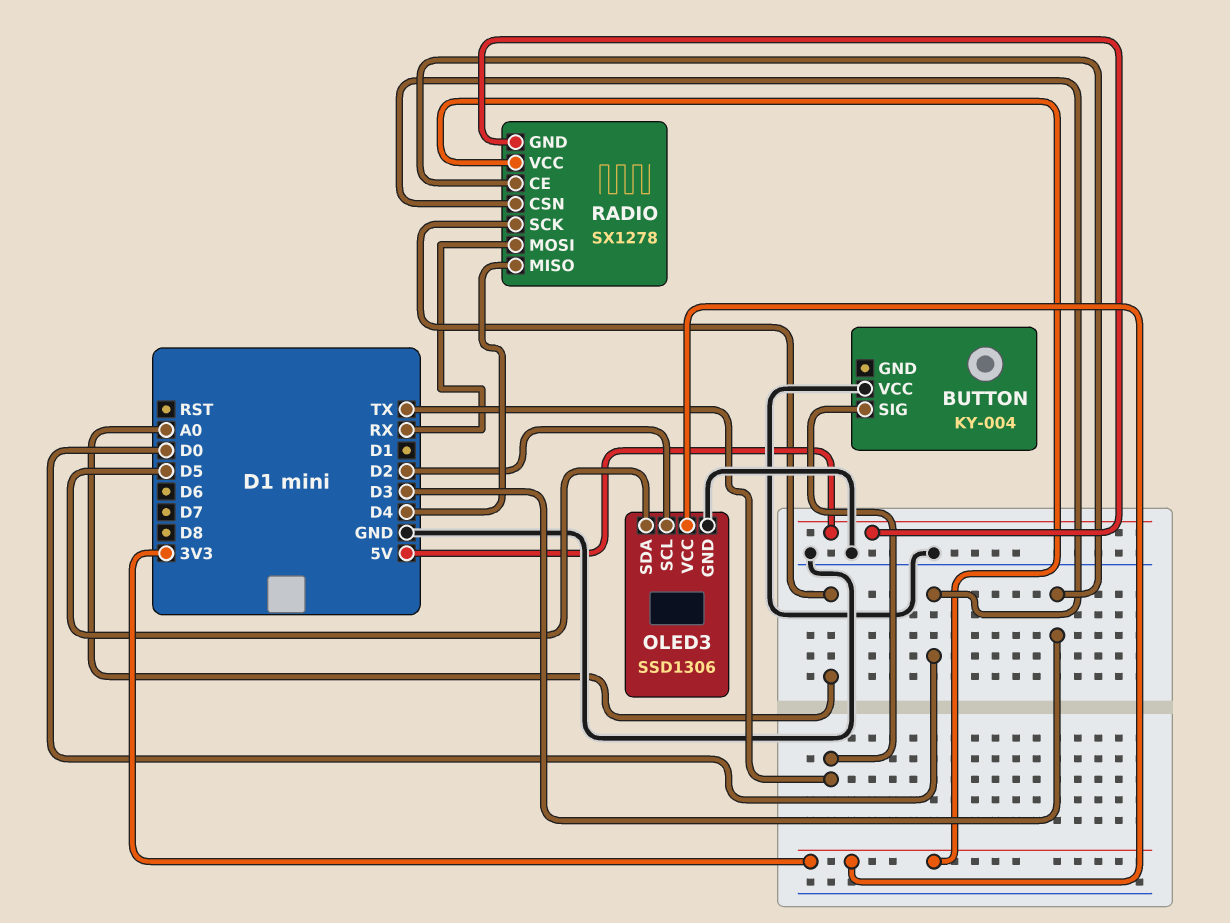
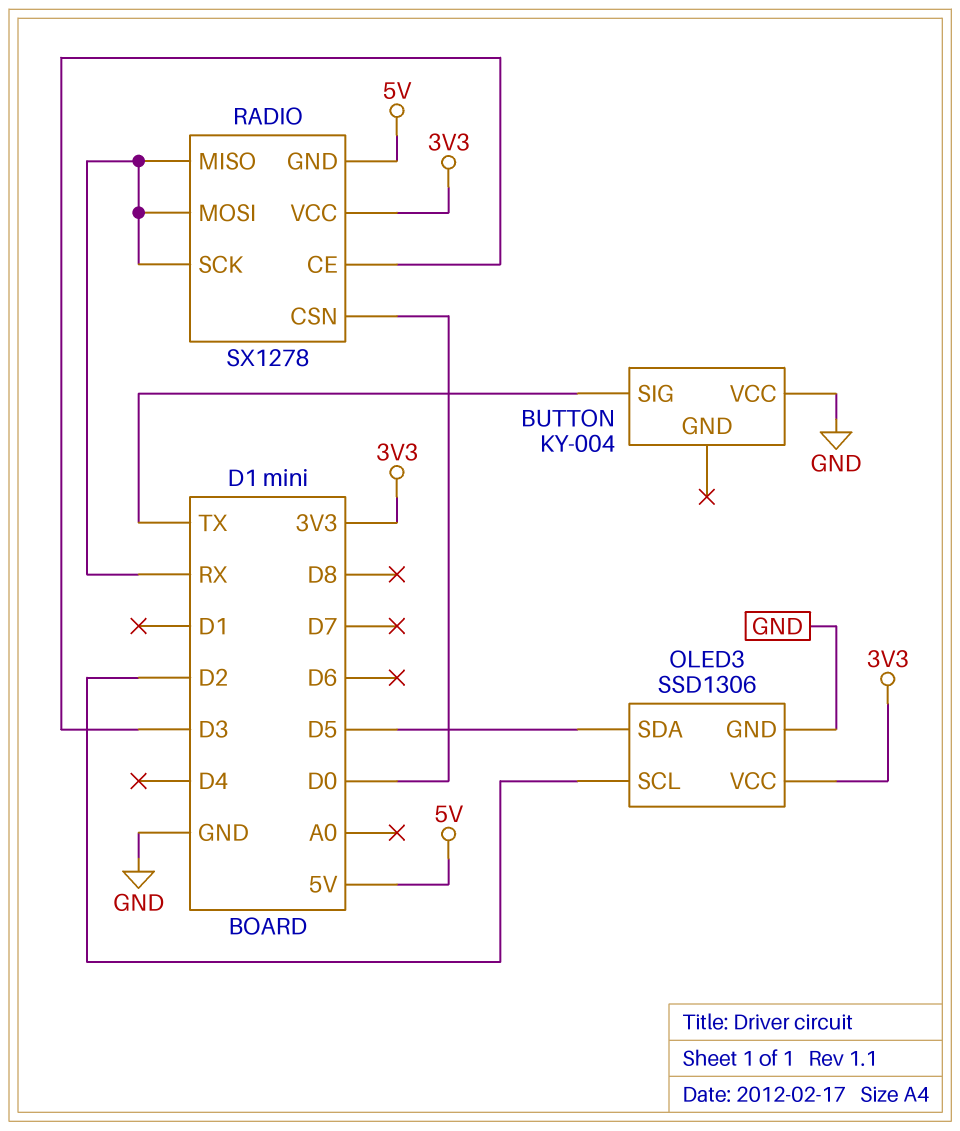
RADIO pin MISO: D4 -> RX
RADIO pin SCK: A0 -> RX

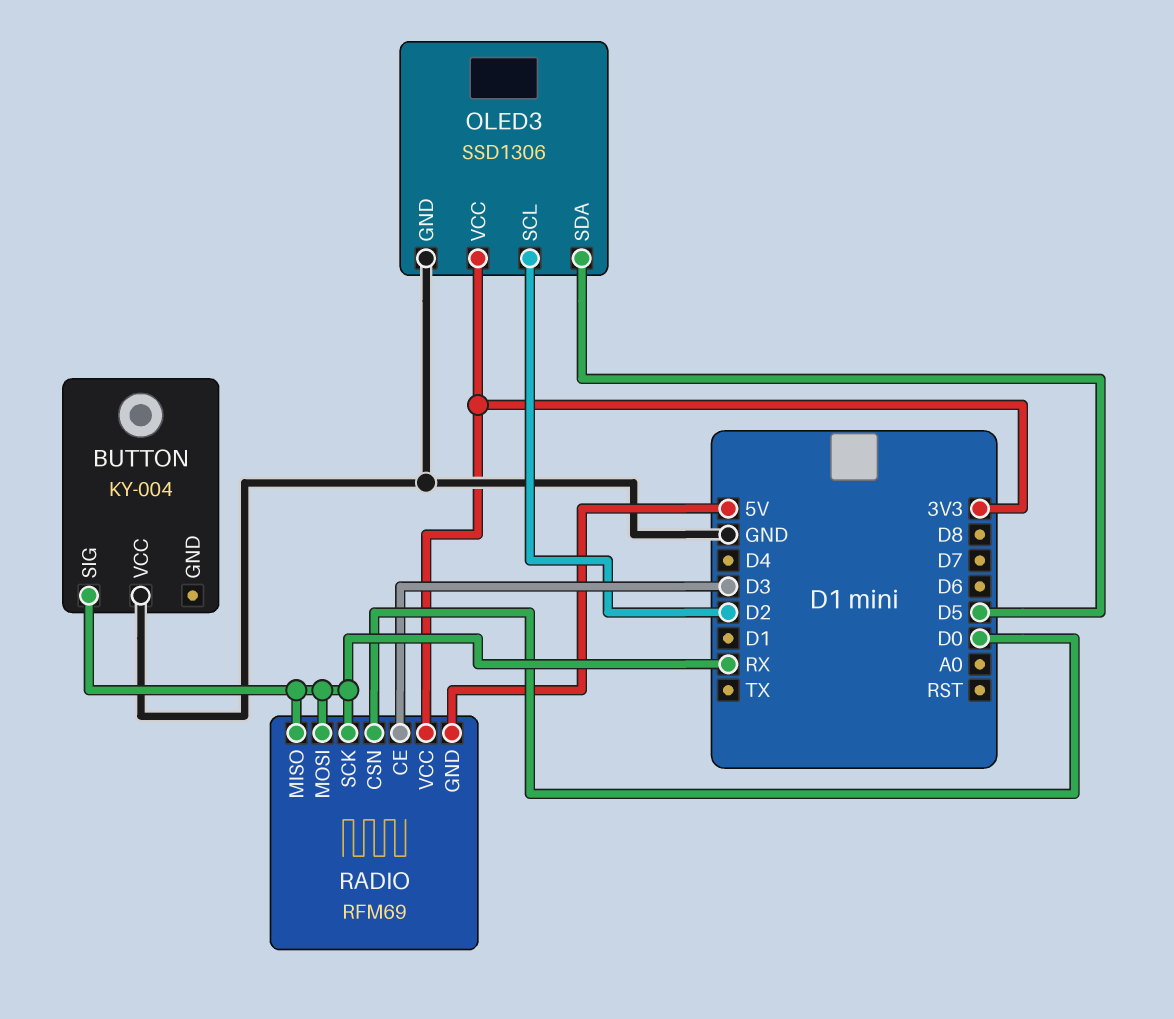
BUTTON pin SIG: TX -> RX
RADIO: SX1278 -> RFM69

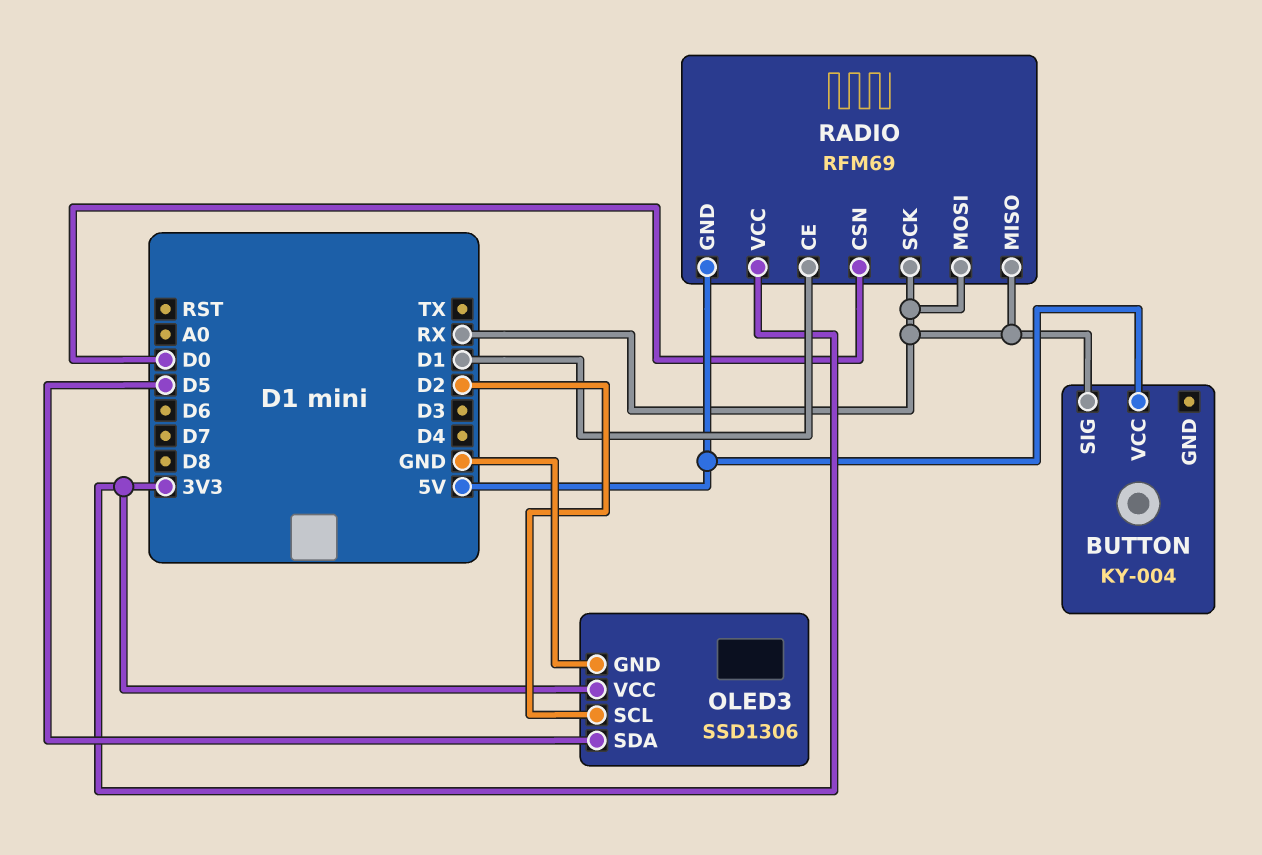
BUTTON pin VCC: GND -> 5V
RADIO pin CE: D3 -> D1

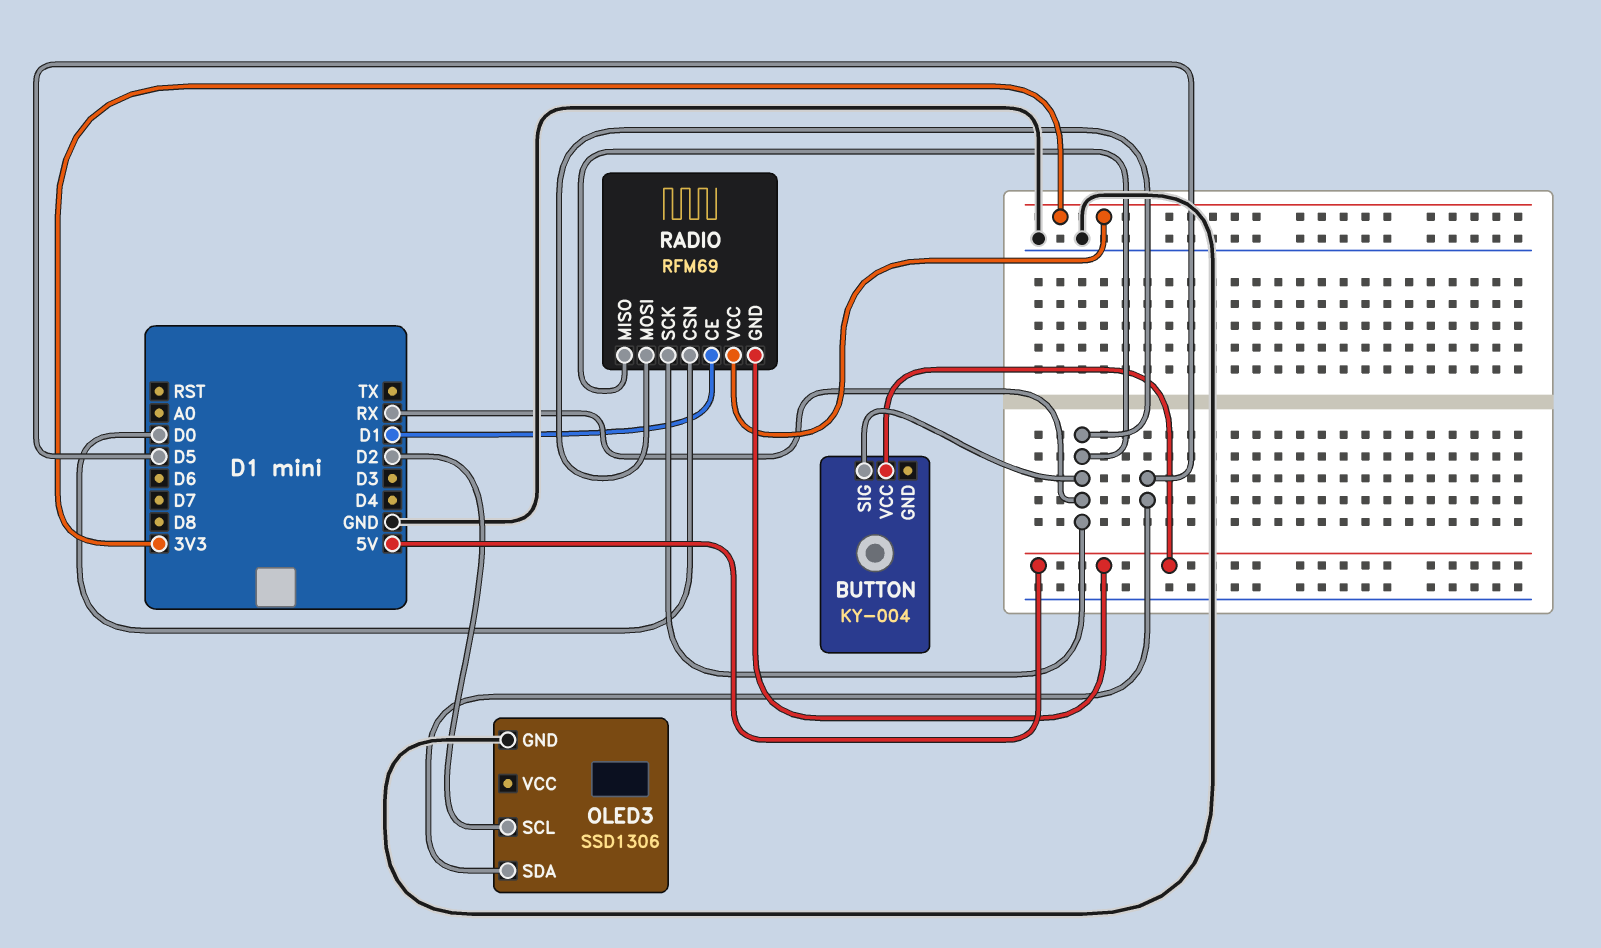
OLED3 pin VCC: 3V3 -> none

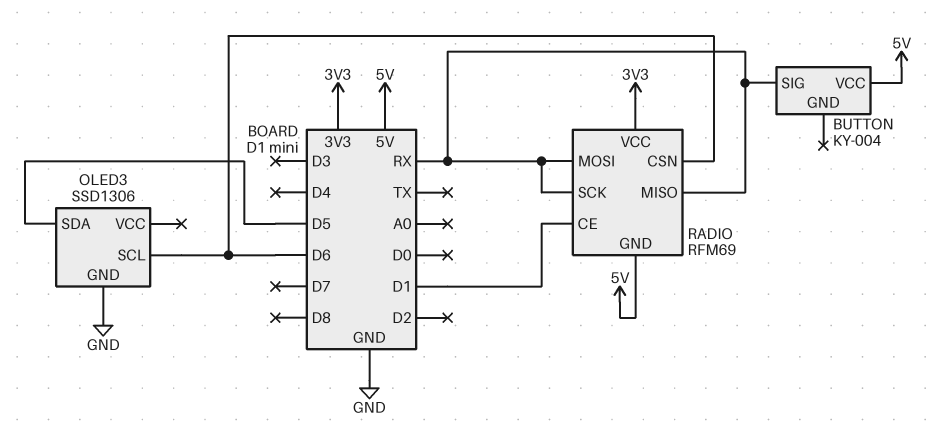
OLED3 pin SCL: D2 -> D6
RADIO pin CSN: D0 -> D6

